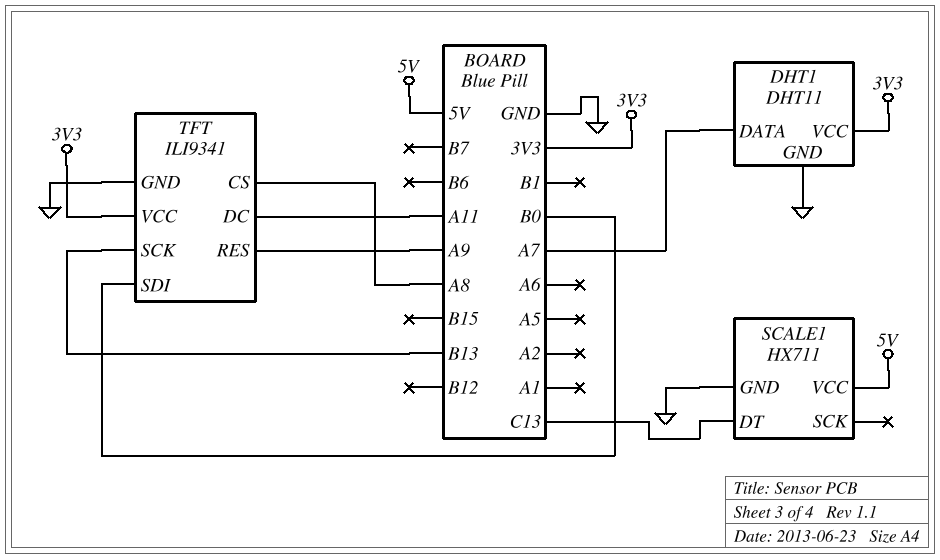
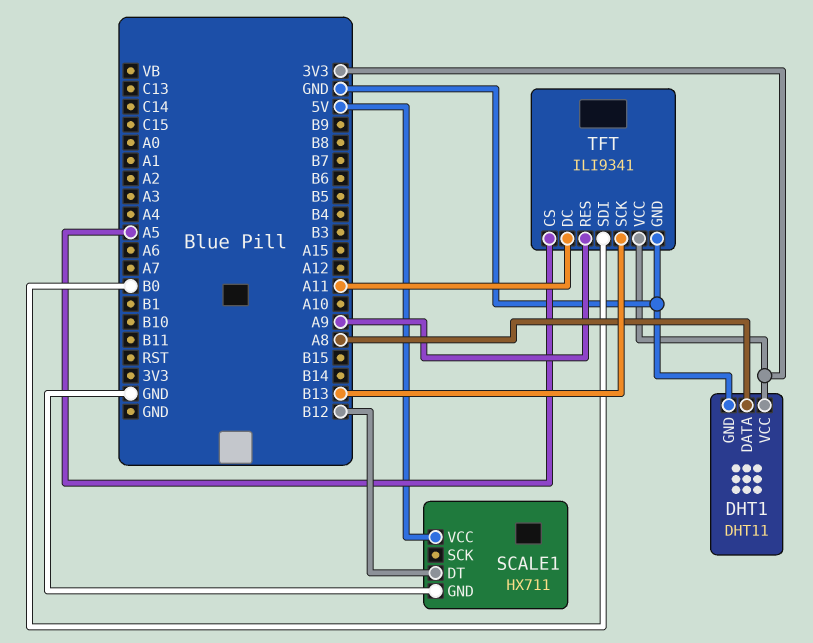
DHT1 pin DATA: A7 -> A8
SCALE1 pin DT: C13 -> B12
TFT pin CS: A8 -> A5

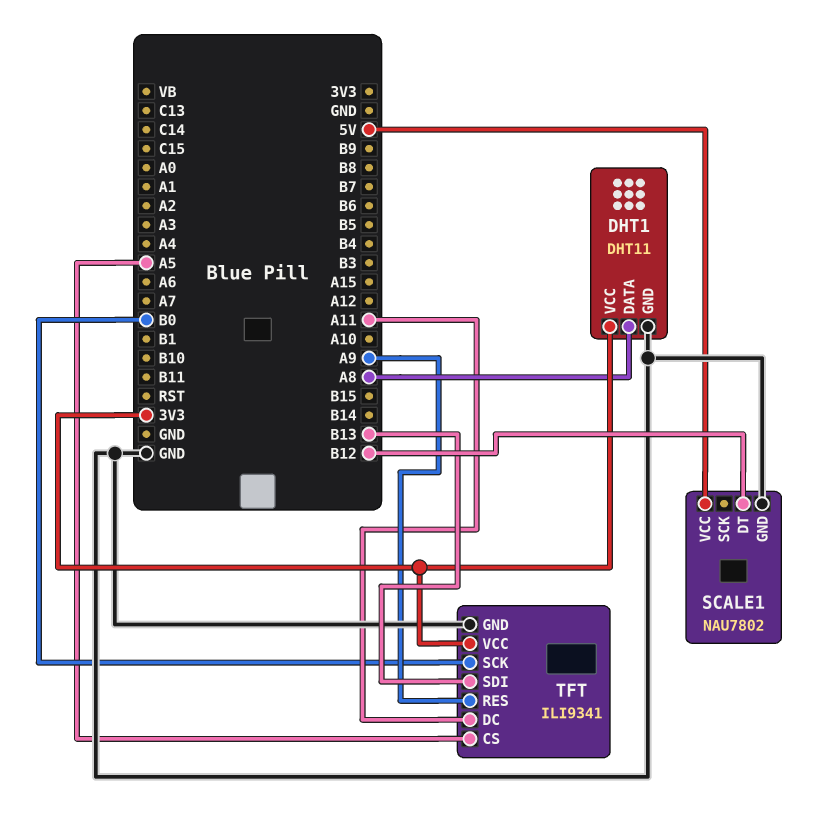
SCALE1: HX711 -> NAU7802
TFT pin SCK: B13 -> B0
TFT pin SDI: B0 -> B13

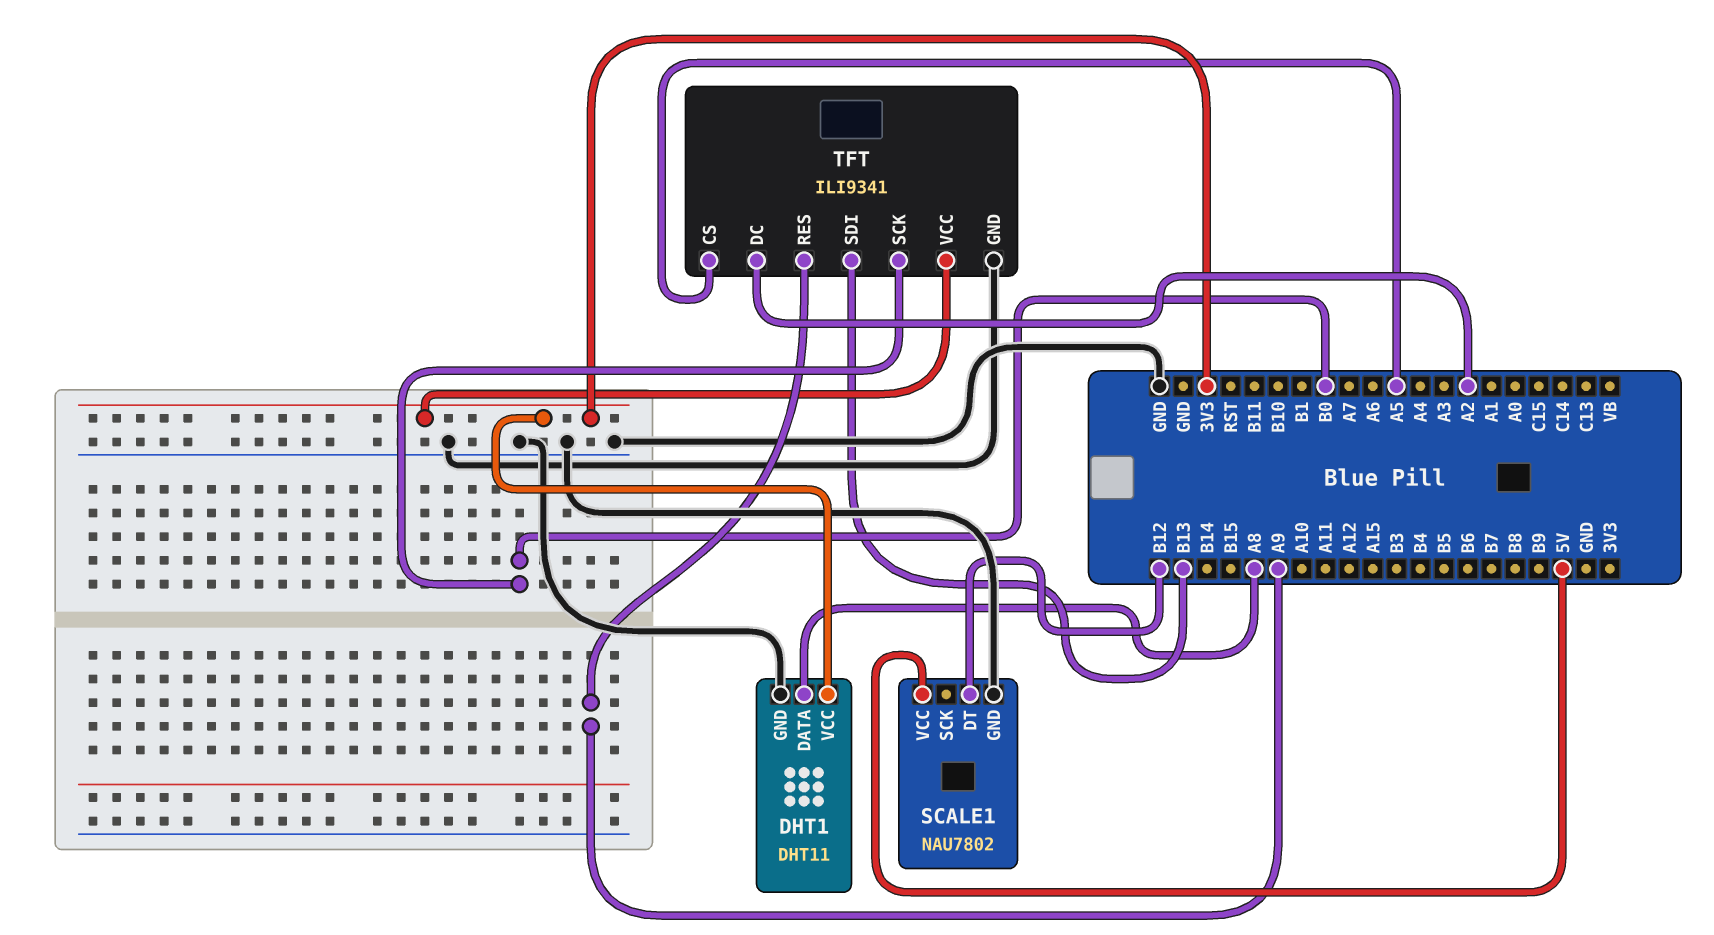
TFT pin DC: A11 -> A2

